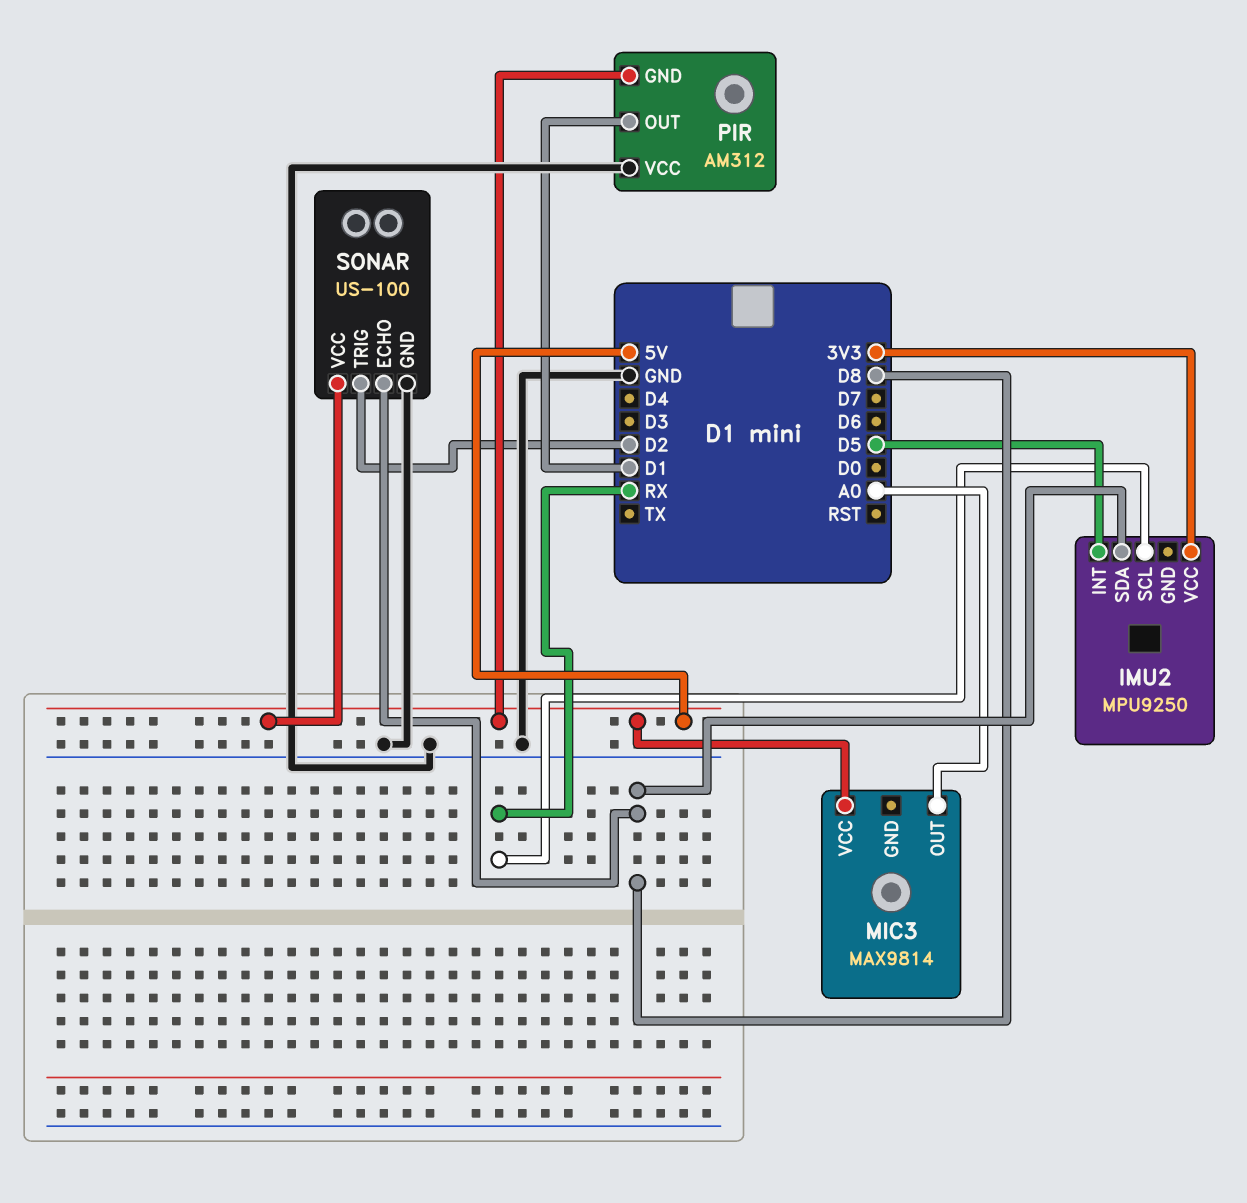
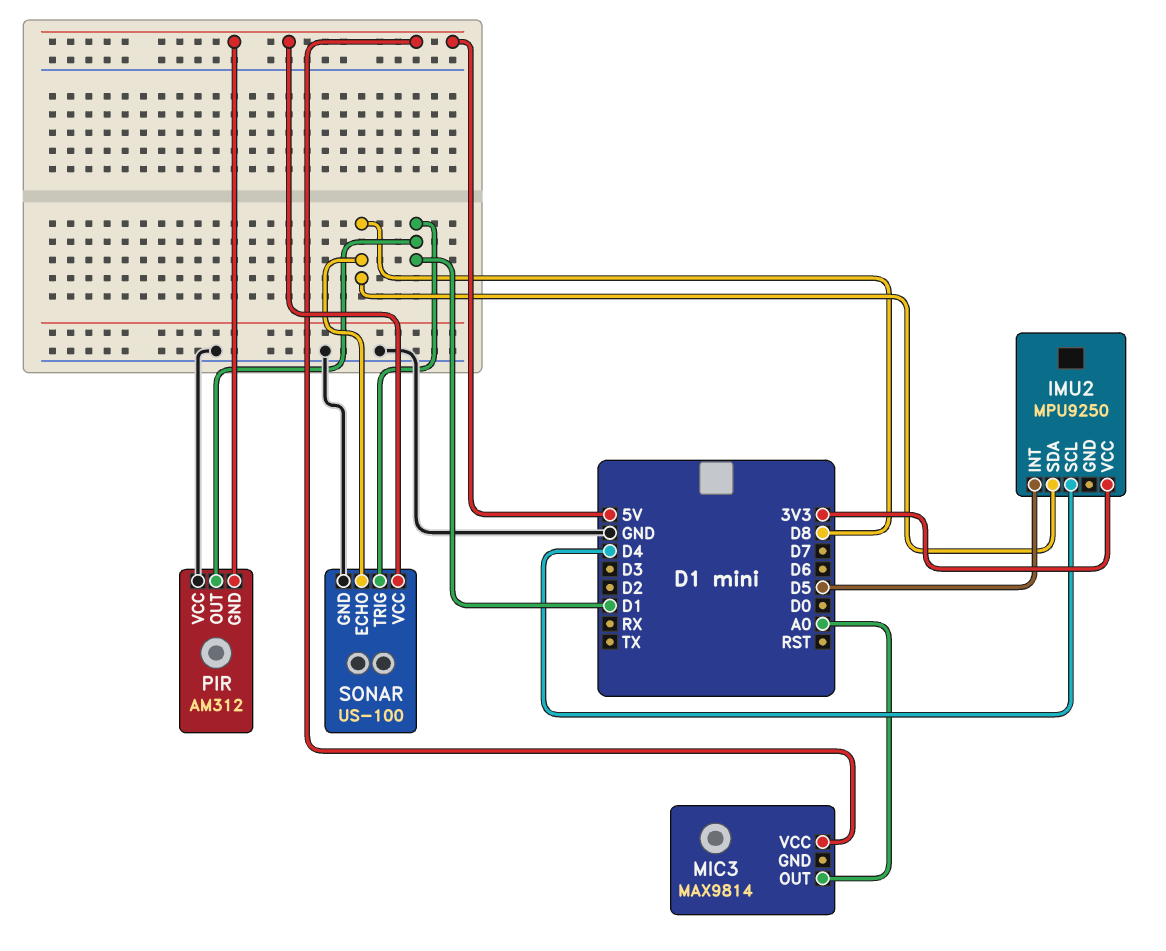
IMU2 pin SCL: RX -> D4
SONAR pin TRIG: D2 -> D1

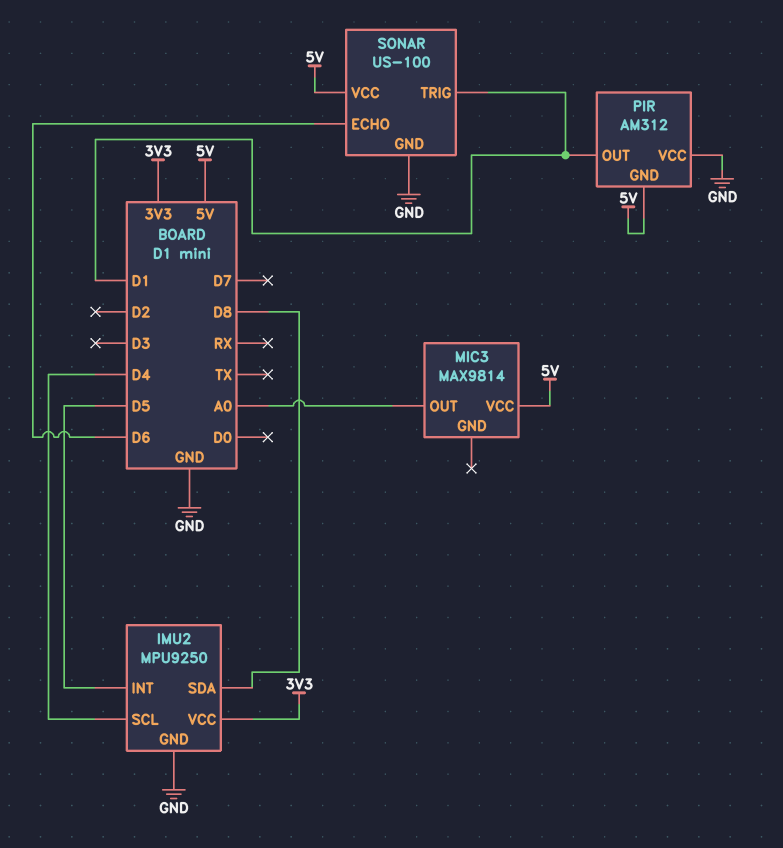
IMU2 pin GND: none -> GND
SONAR pin ECHO: D8 -> D6

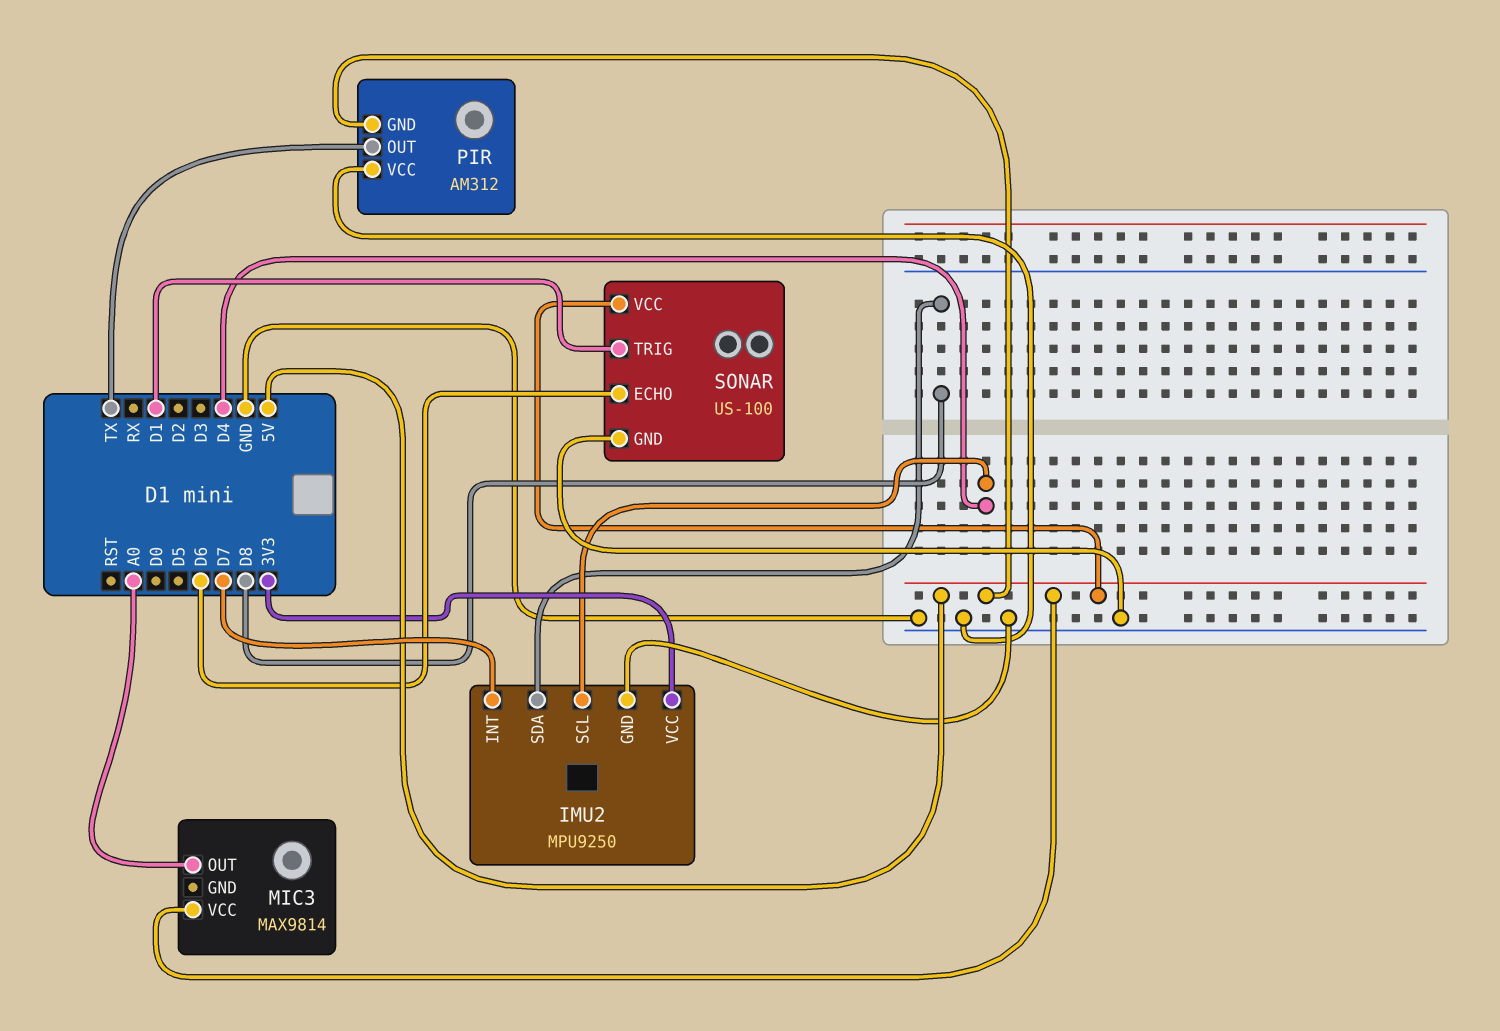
IMU2 pin INT: D5 -> D7
PIR pin OUT: D1 -> TX

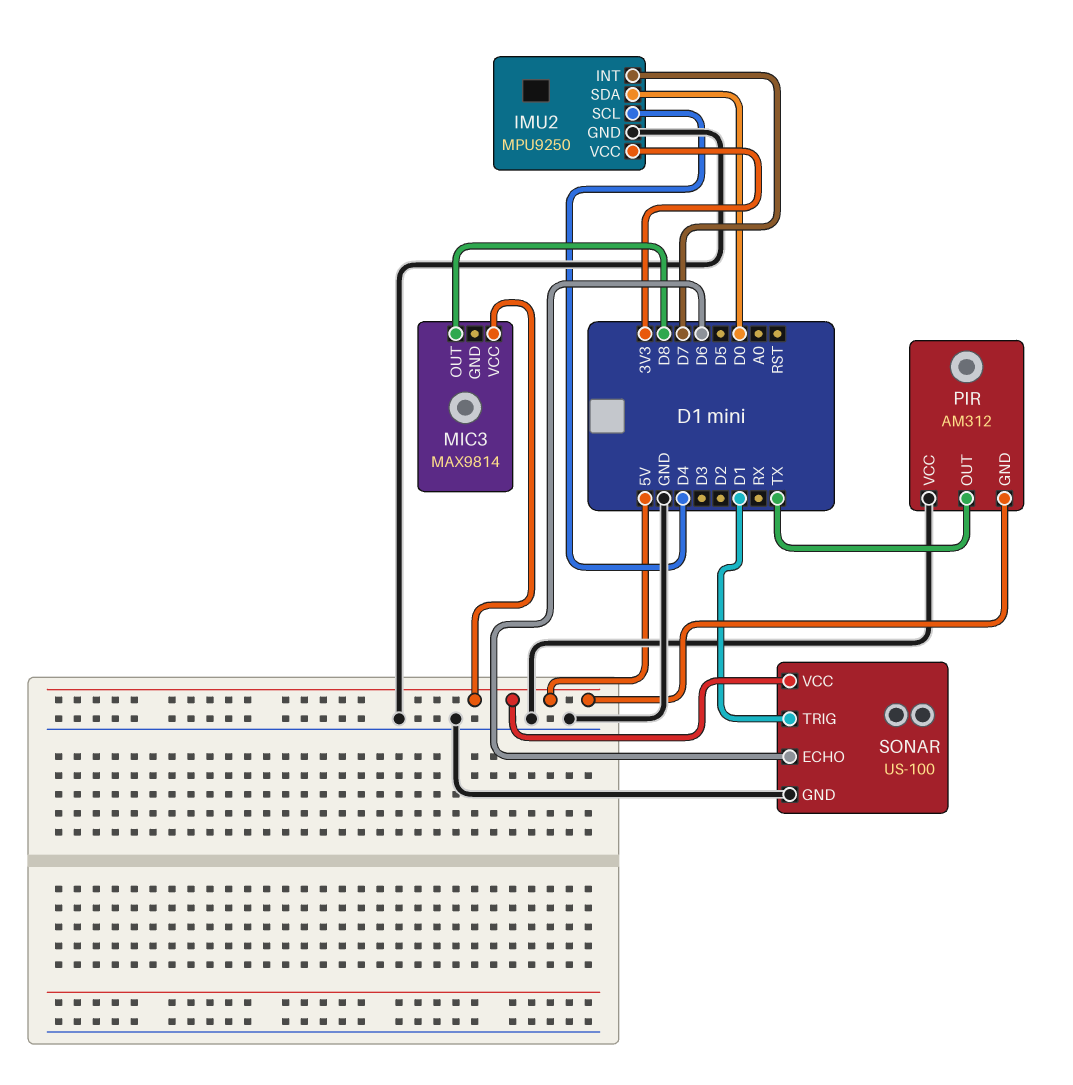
IMU2 pin SDA: D8 -> D0
MIC3 pin OUT: A0 -> D8

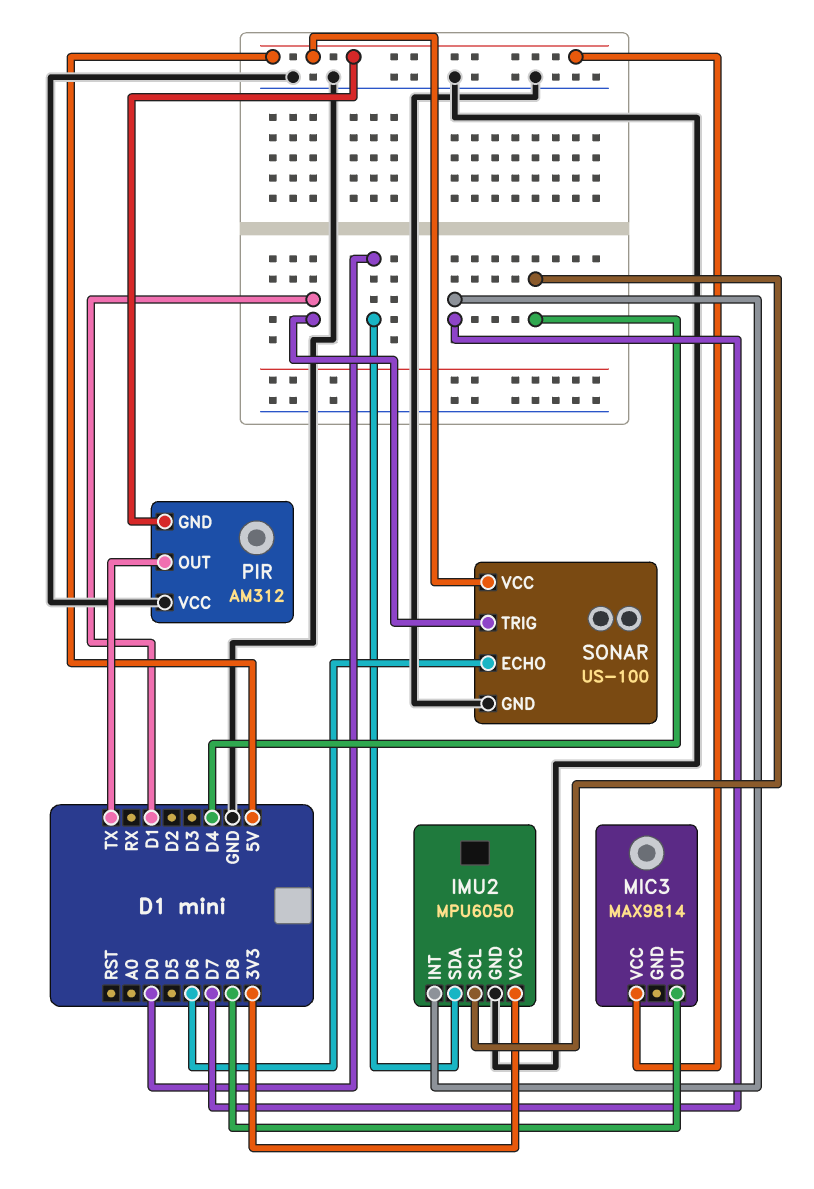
IMU2: MPU9250 -> MPU6050

